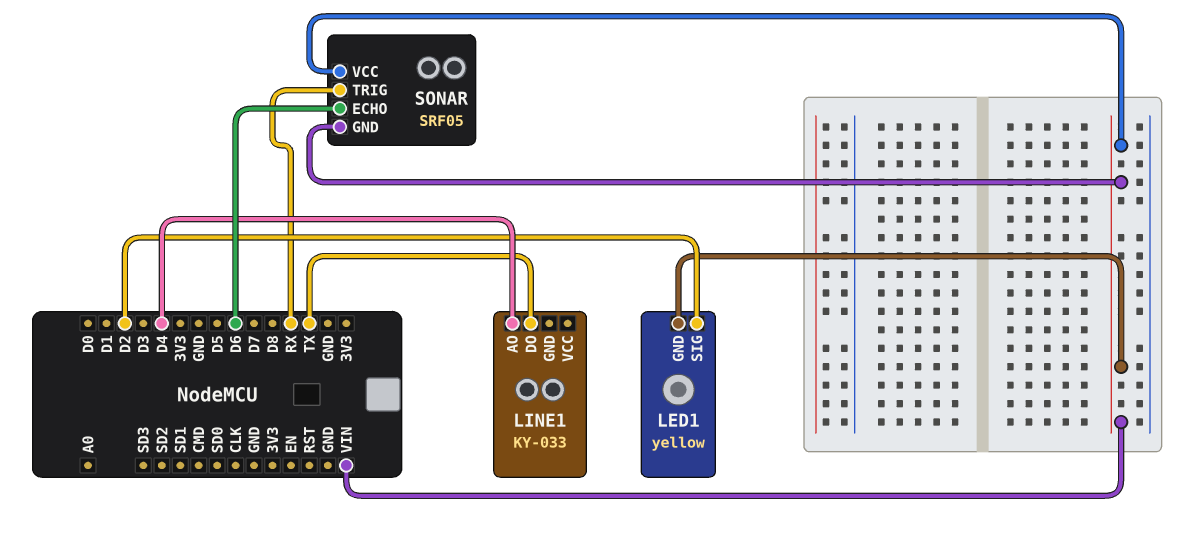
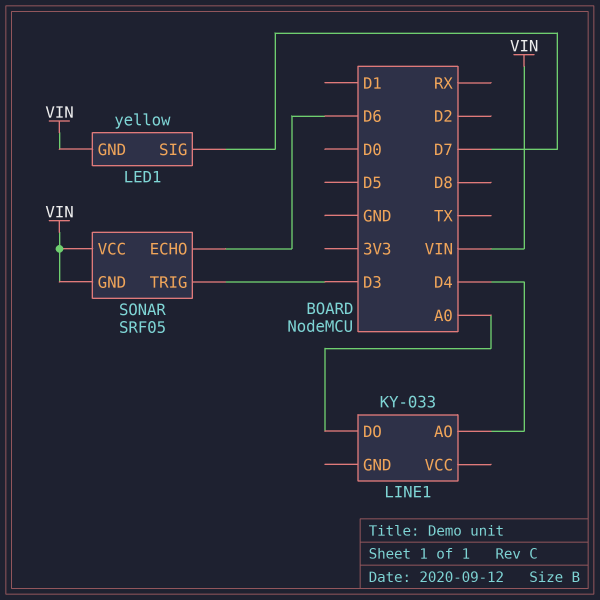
LED1 pin SIG: D2 -> D7
LINE1 pin DO: TX -> A0
SONAR pin TRIG: RX -> D3

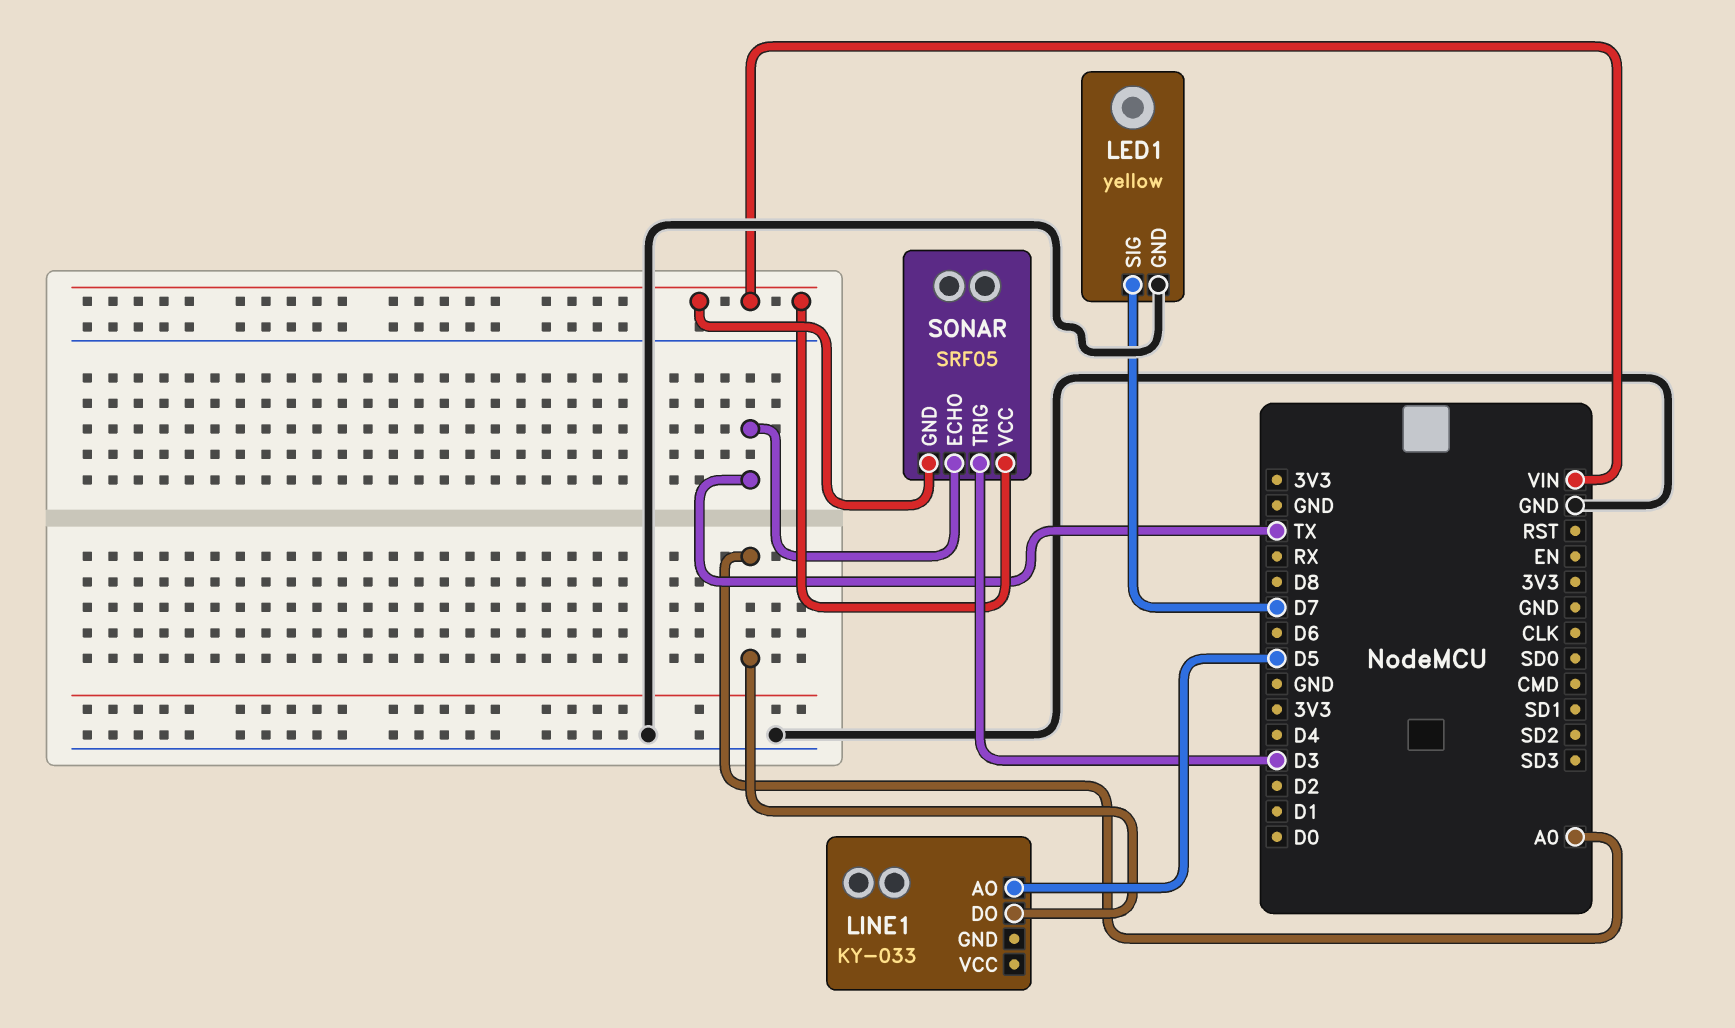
LED1 pin GND: VIN -> GND
LINE1 pin AO: D4 -> D5
SONAR pin ECHO: D6 -> TX

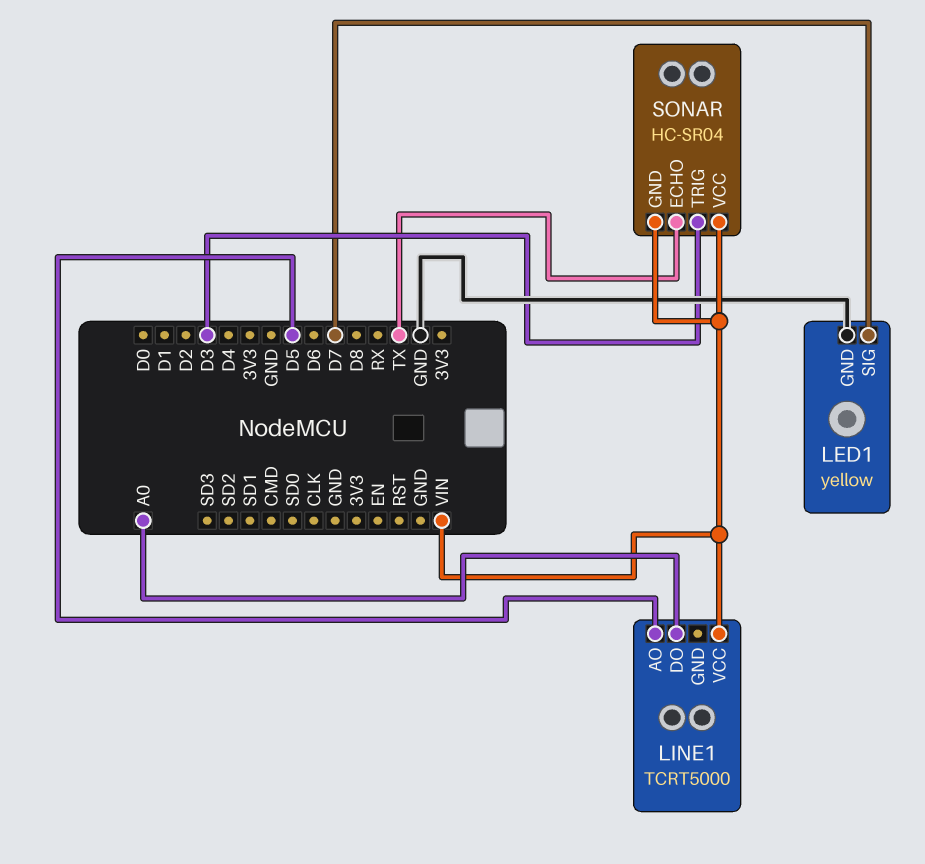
LINE1: KY-033 -> TCRT5000
LINE1 pin VCC: none -> VIN
SONAR: SRF05 -> HC-SR04

